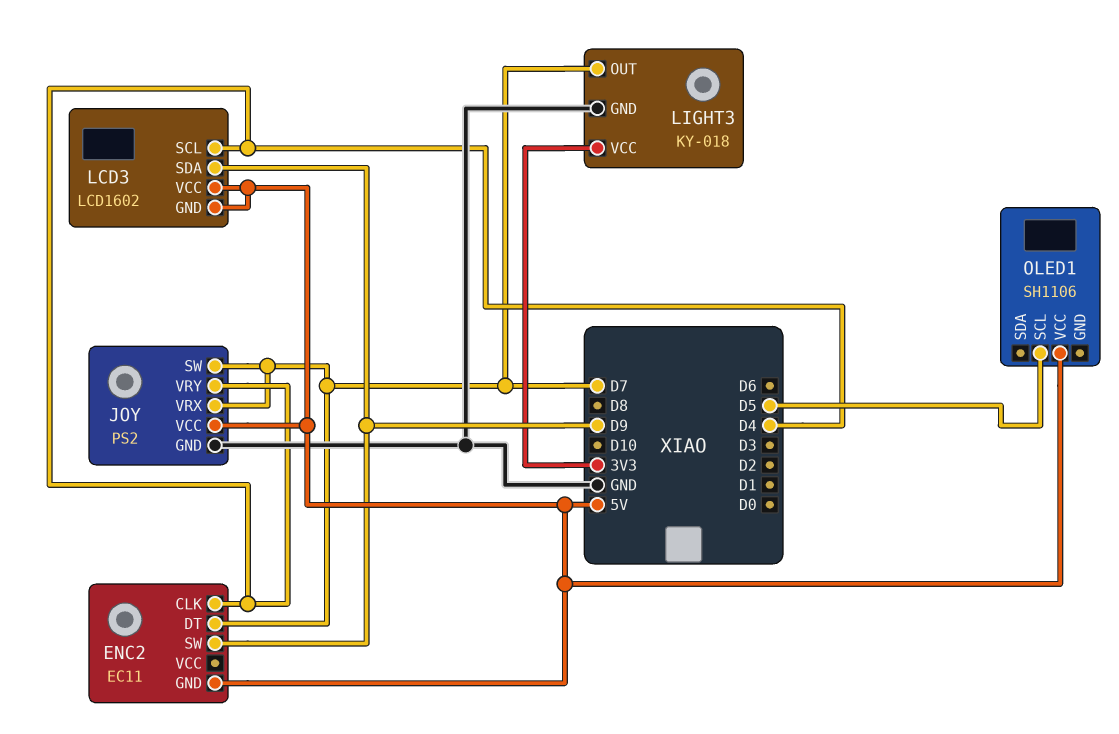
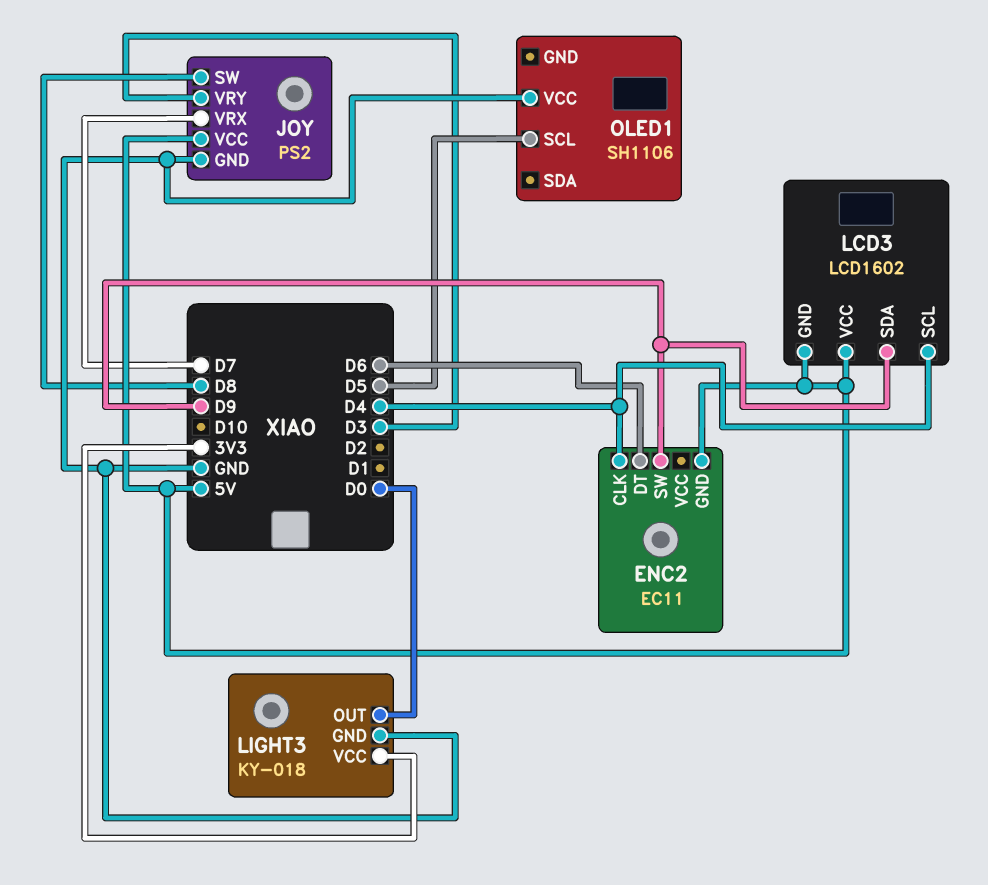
ENC2 pin DT: D7 -> D6
JOY pin SW: D7 -> D8
JOY pin VRY: D4 -> D3
LIGHT3 pin OUT: D7 -> D0
OLED1 pin VCC: 5V -> GND

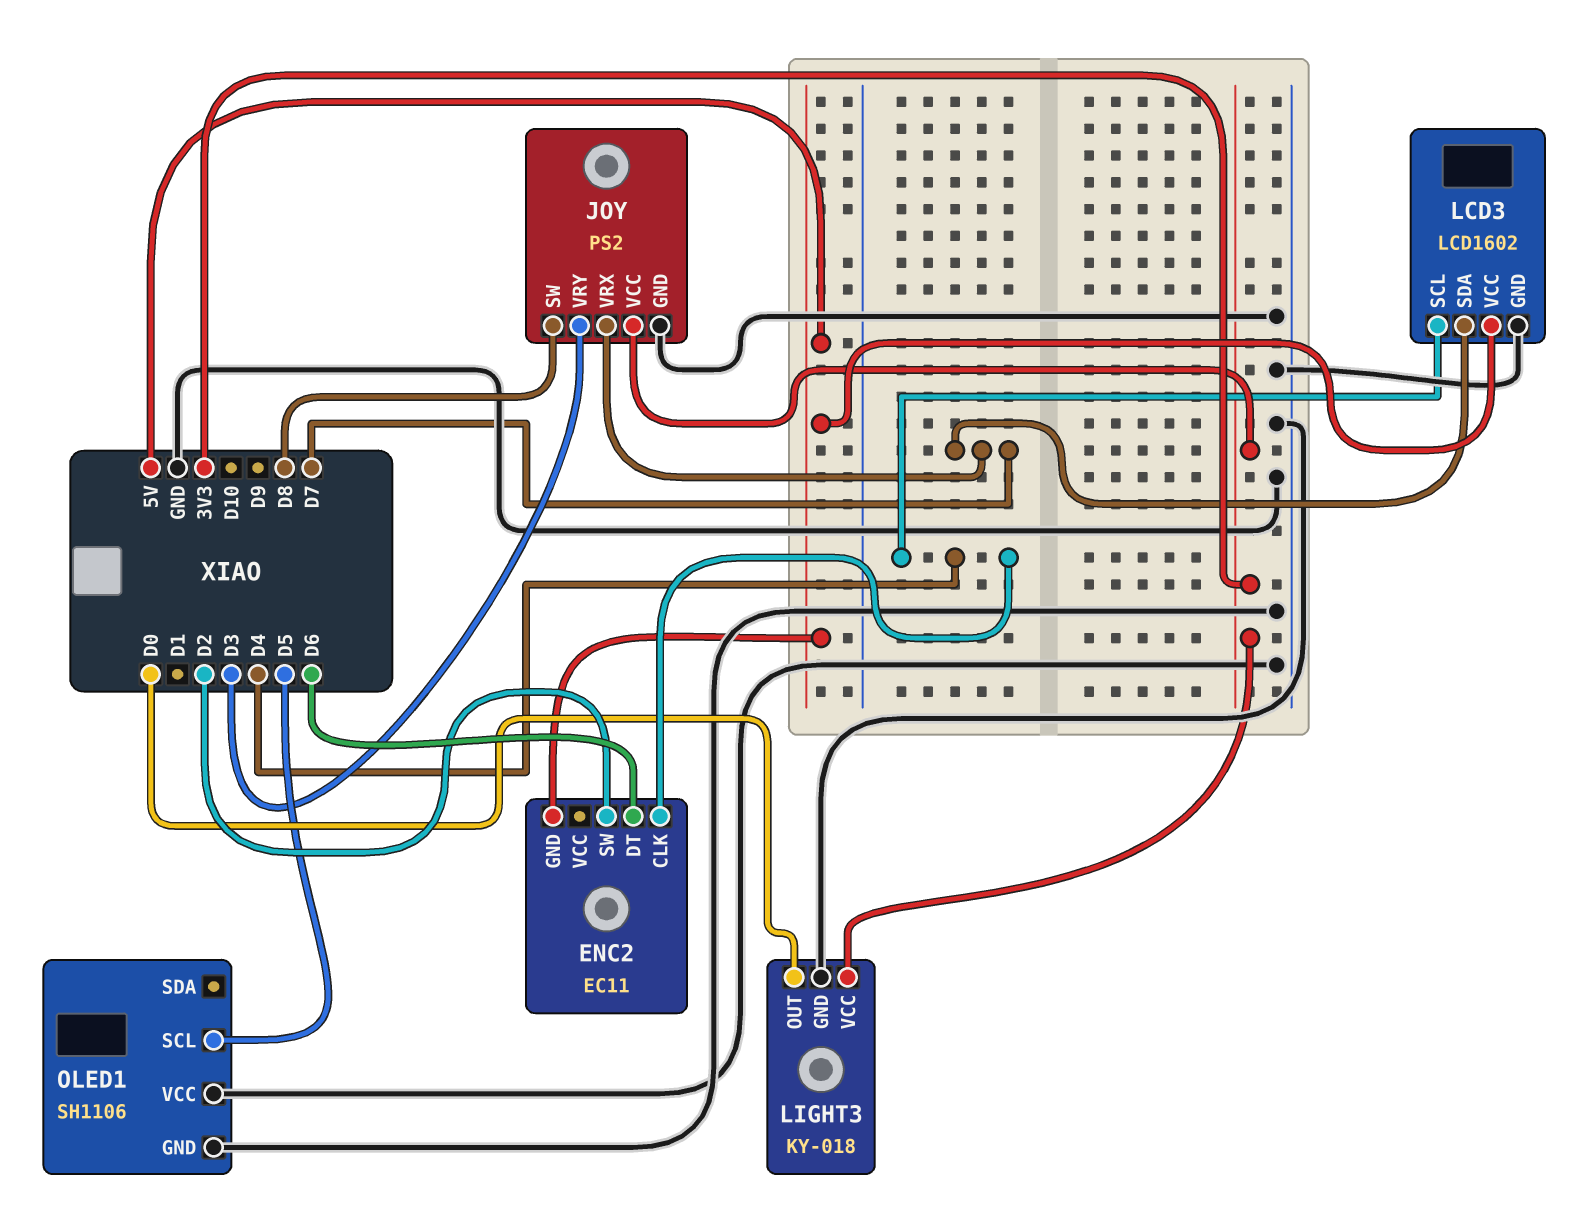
ENC2 pin SW: D9 -> D2
JOY pin VCC: 5V -> 3V3
LCD3 pin GND: 5V -> GND
LCD3 pin SDA: D9 -> D7
OLED1 pin GND: none -> GND

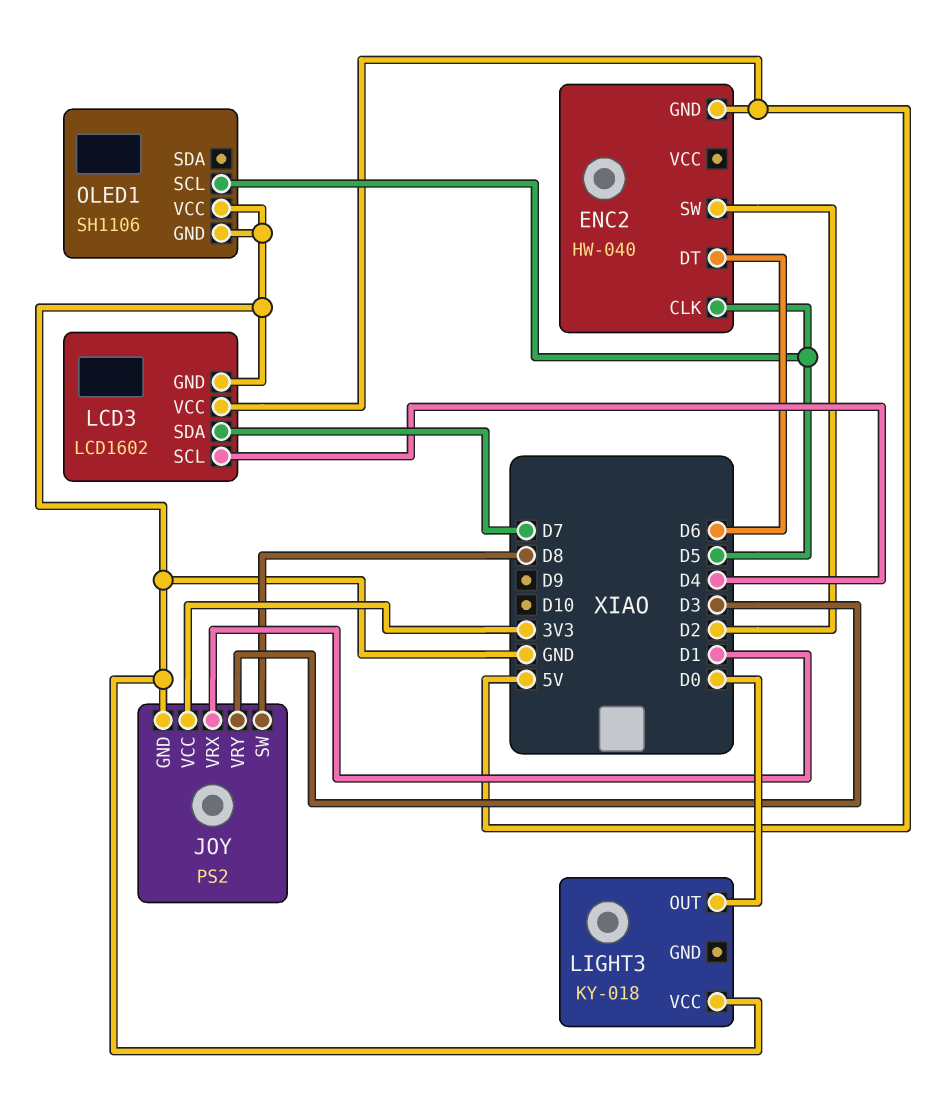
ENC2: EC11 -> HW-040
ENC2 pin CLK: D4 -> D5
JOY pin VRX: D7 -> D1
LIGHT3 pin GND: GND -> none
LIGHT3 pin VCC: 3V3 -> GND

